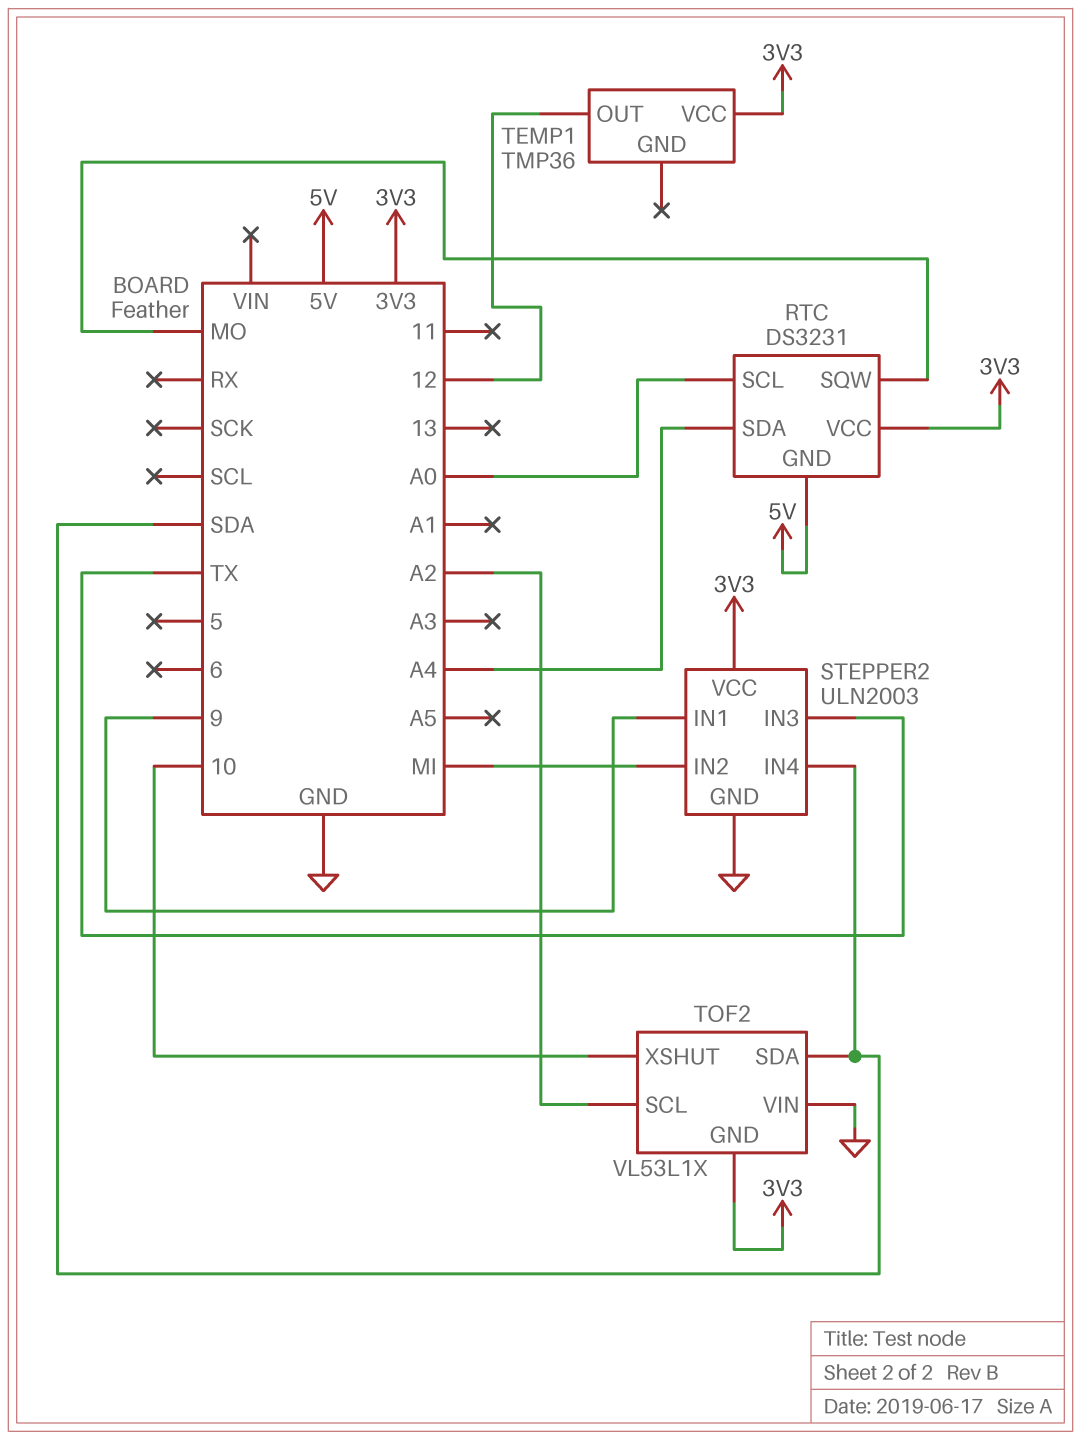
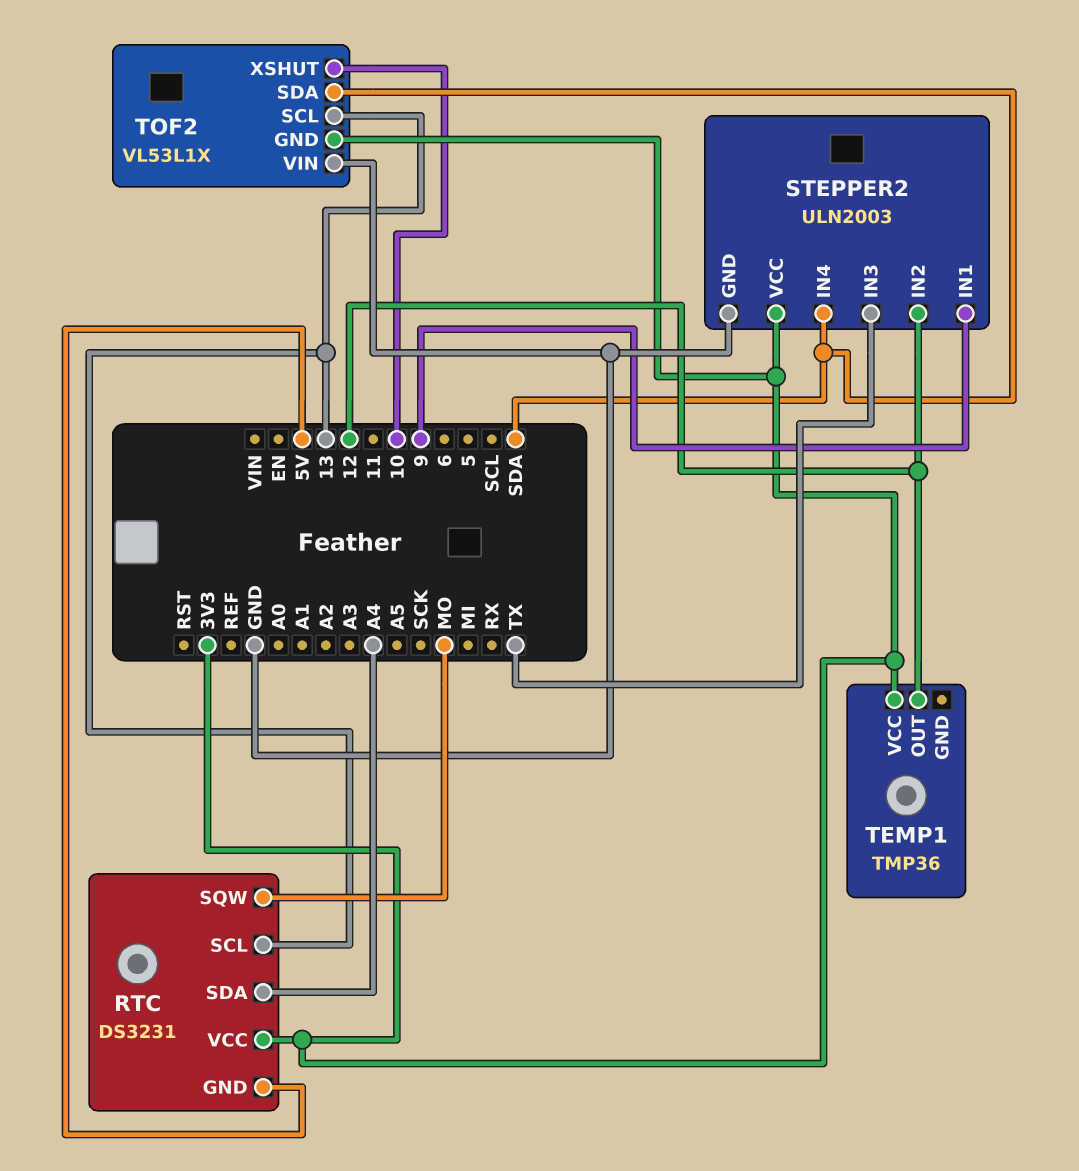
RTC pin SCL: A0 -> 13
STEPPER2 pin IN2: MI -> 12
TOF2 pin SCL: A2 -> 13

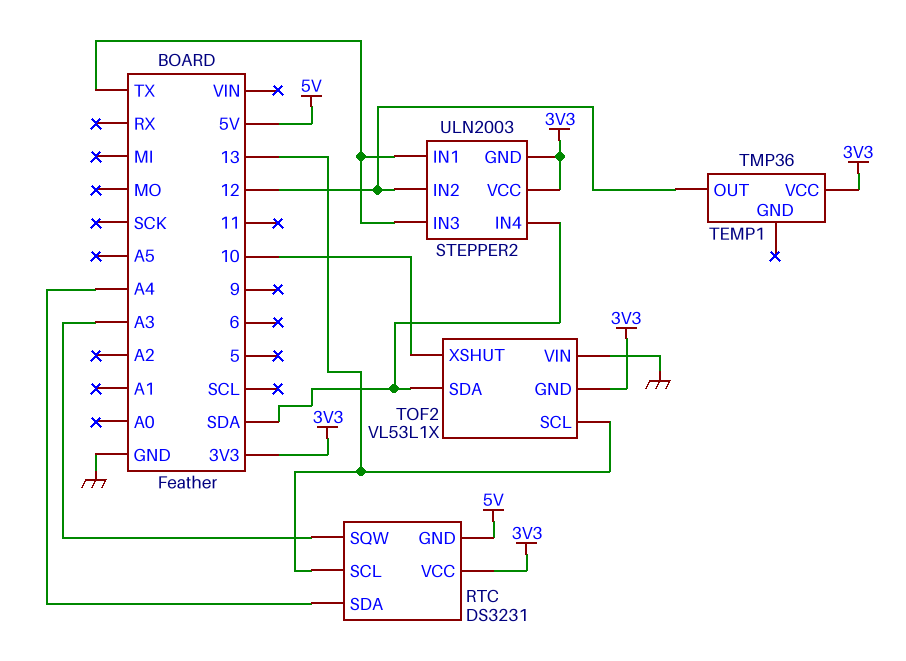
RTC pin SQW: MO -> A3
STEPPER2 pin GND: GND -> 3V3
STEPPER2 pin IN1: 9 -> TX

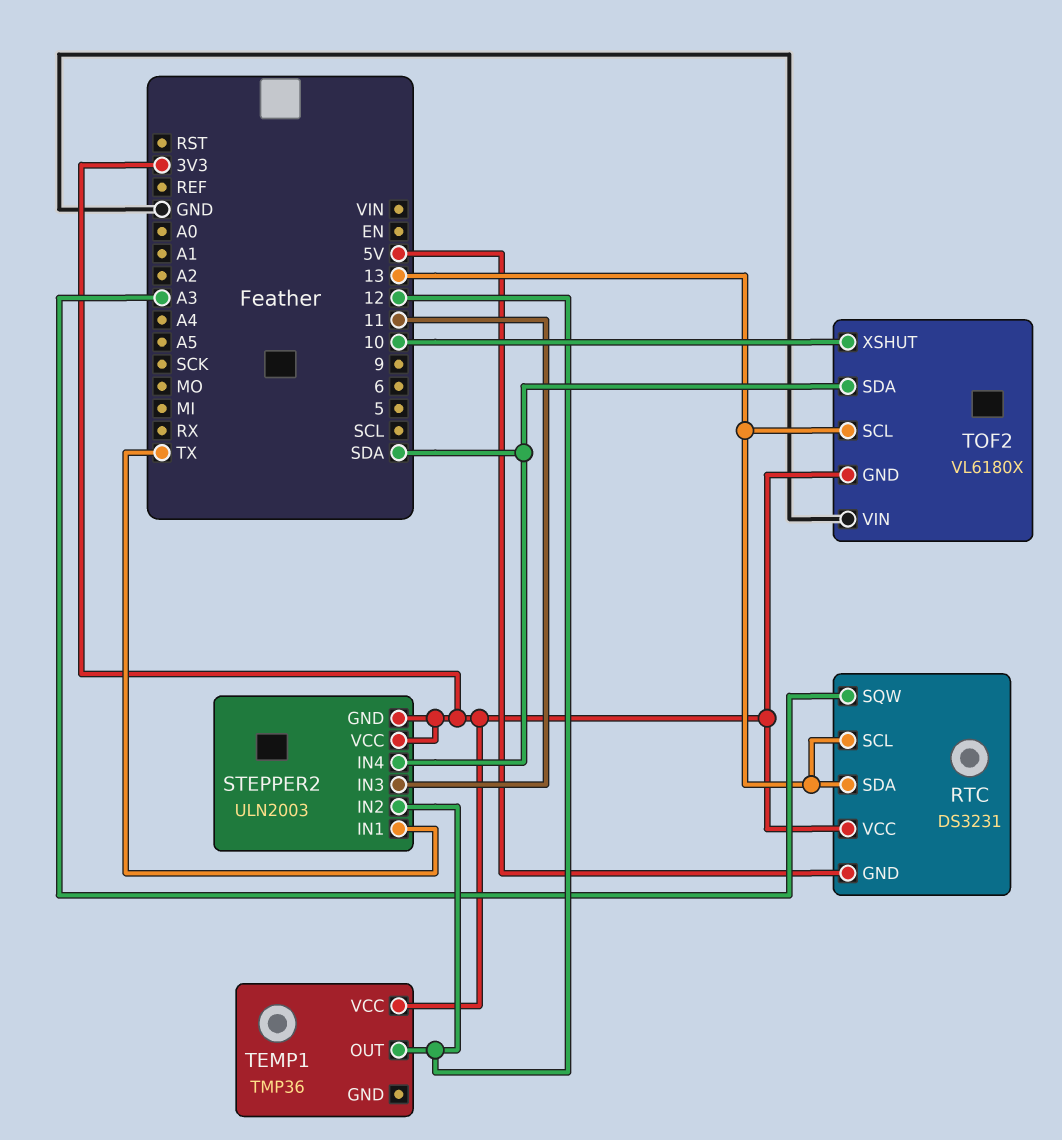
RTC pin SDA: A4 -> 13
STEPPER2 pin IN3: TX -> 11
TOF2: VL53L1X -> VL6180X

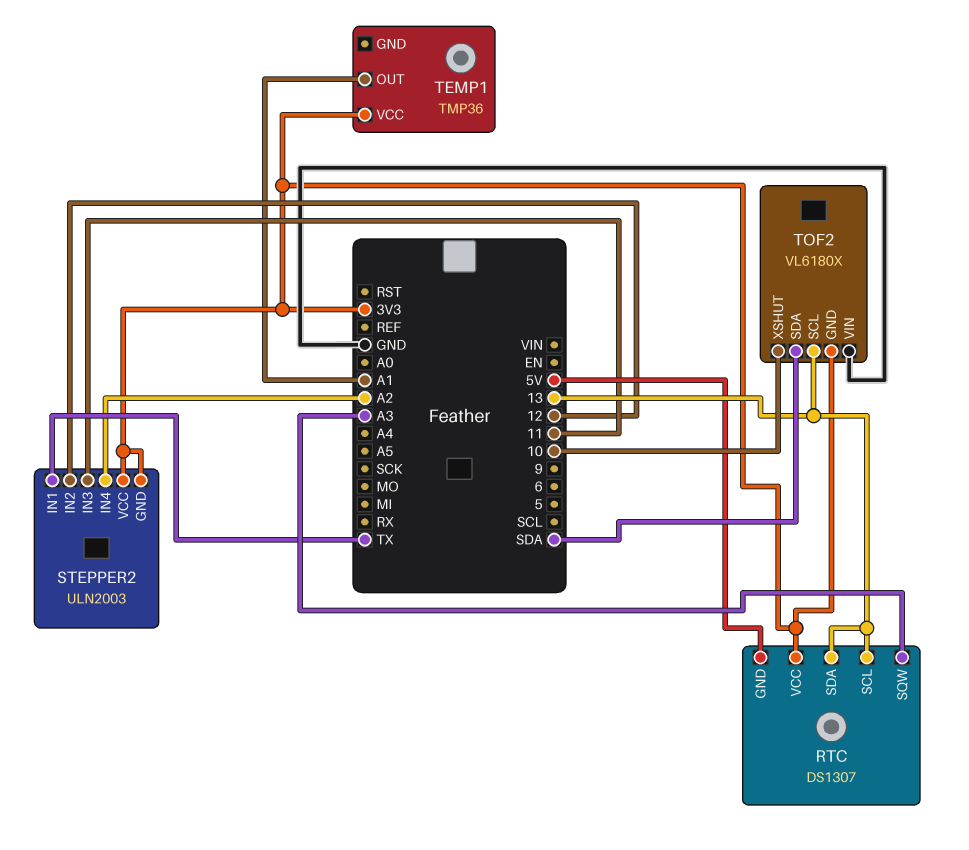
RTC: DS3231 -> DS1307
STEPPER2 pin IN4: SDA -> A2
TEMP1 pin OUT: 12 -> A1

